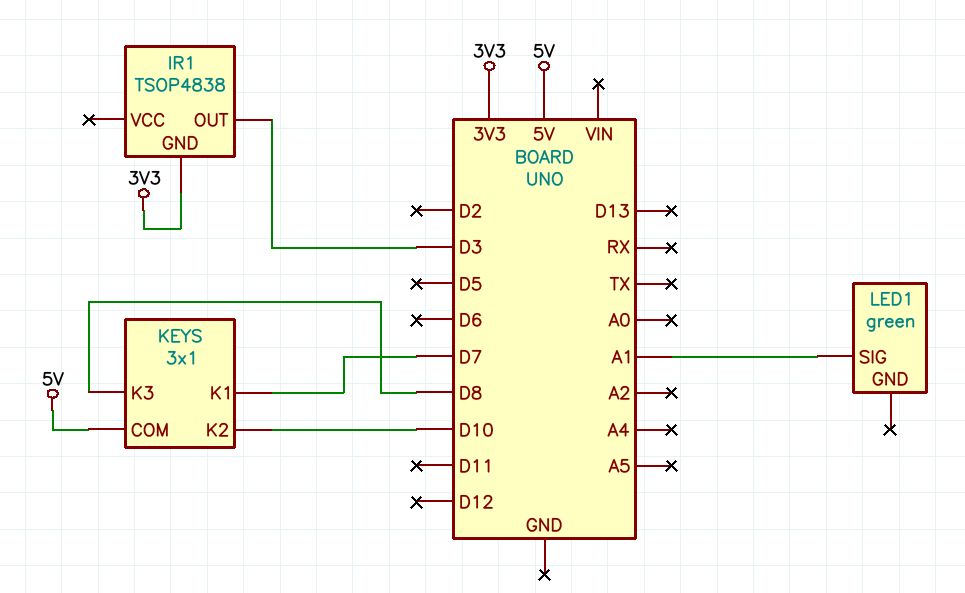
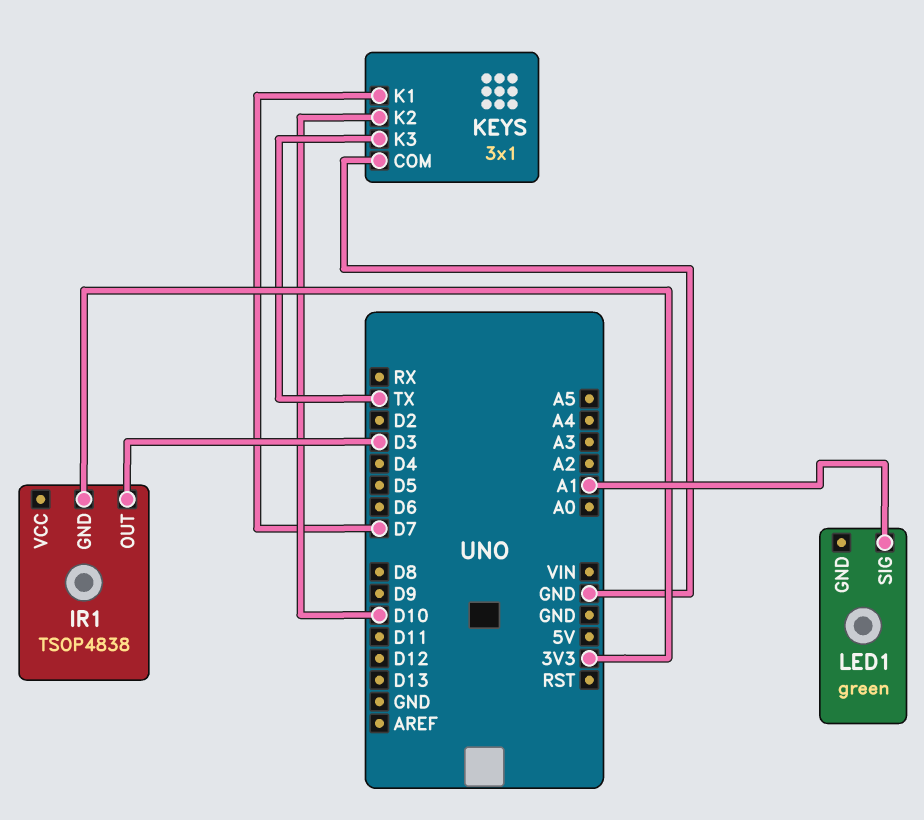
KEYS pin COM: 5V -> GND
KEYS pin K3: D8 -> TX

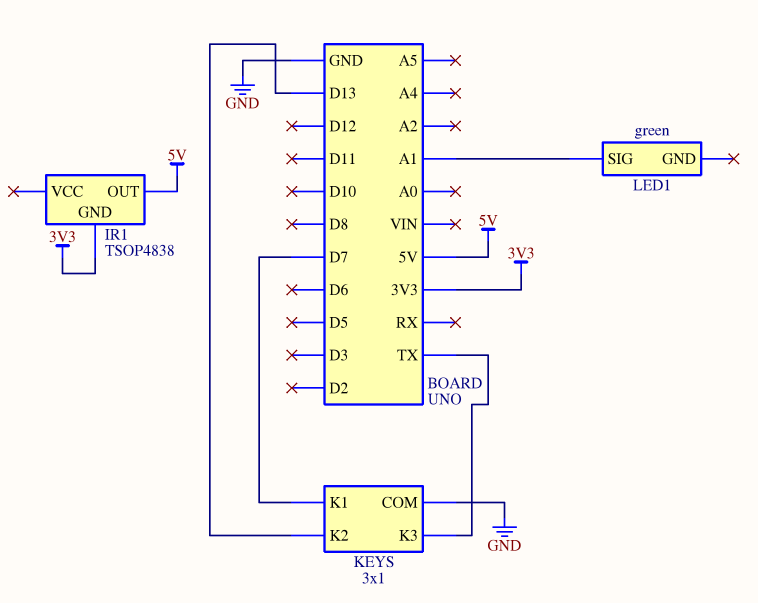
IR1 pin OUT: D3 -> 5V
KEYS pin K2: D10 -> D13

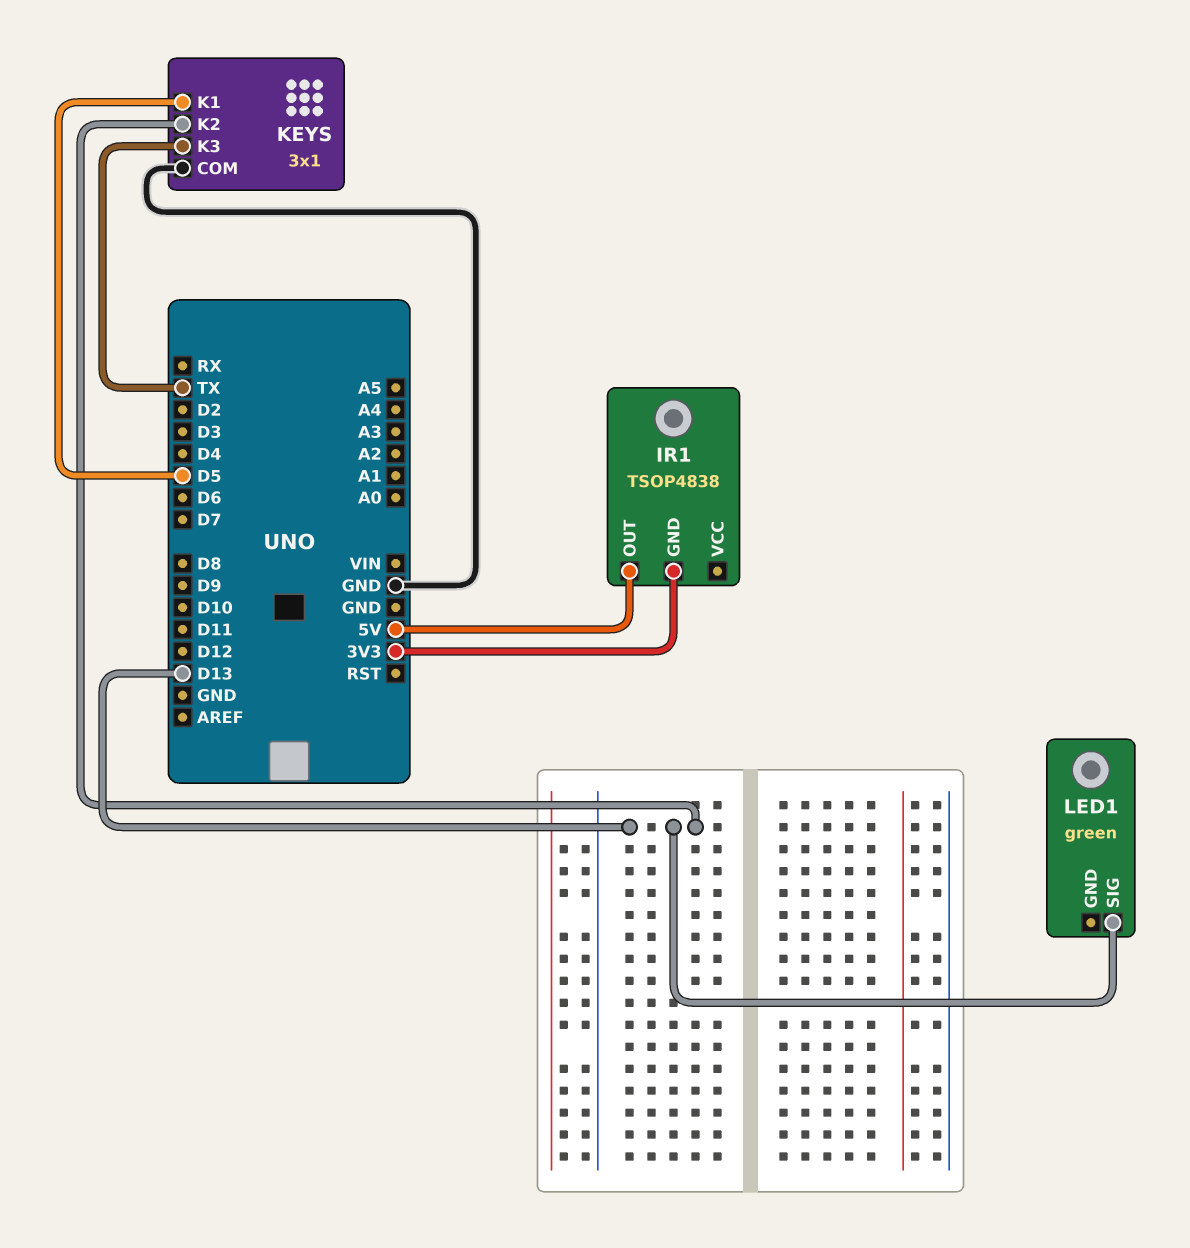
KEYS pin K1: D7 -> D5
LED1 pin SIG: A1 -> D13

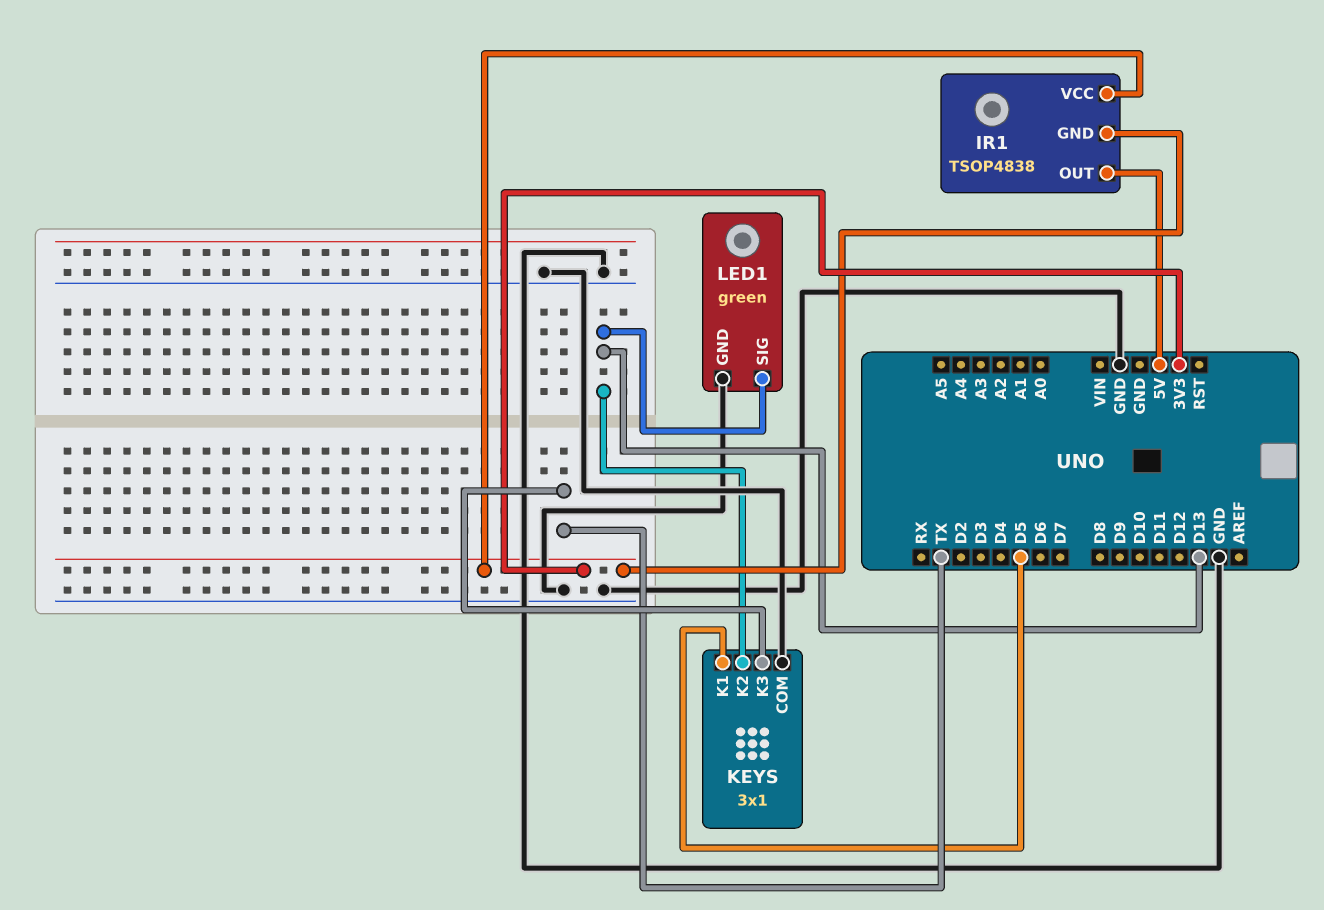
IR1 pin VCC: none -> 3V3
LED1 pin GND: none -> GND

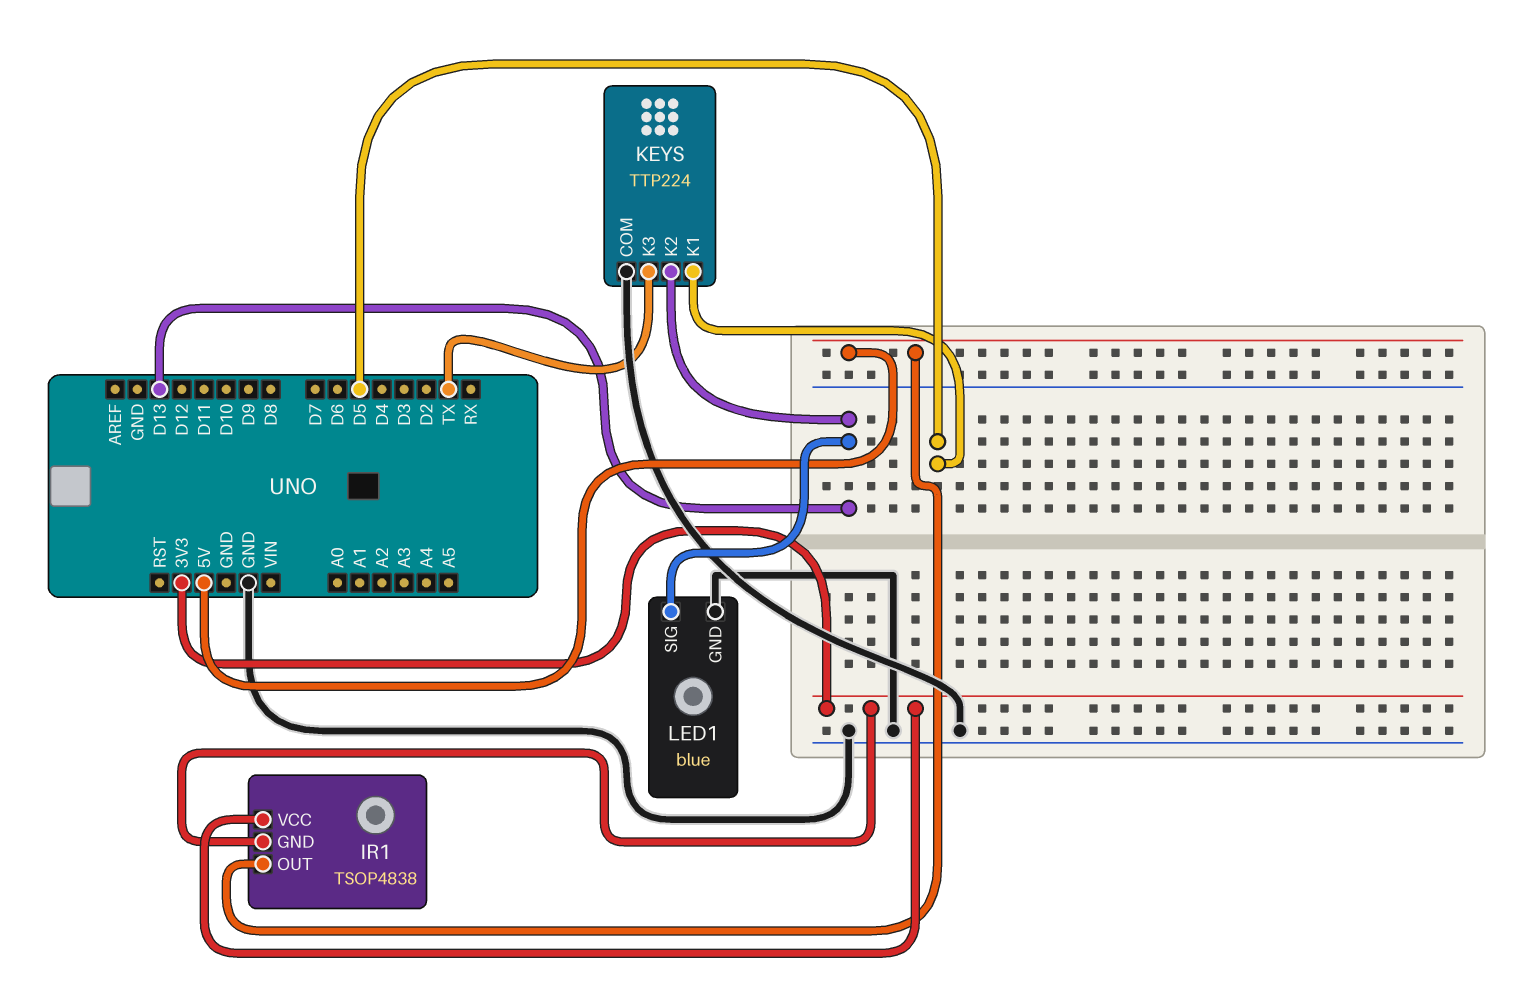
KEYS: 3x1 -> TTP224
LED1: green -> blue

